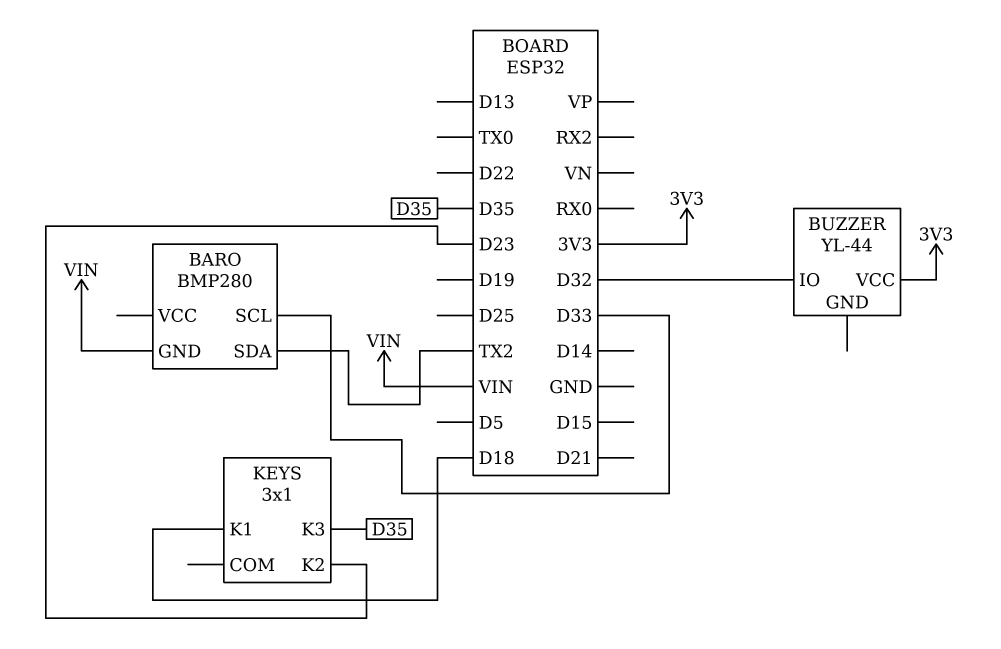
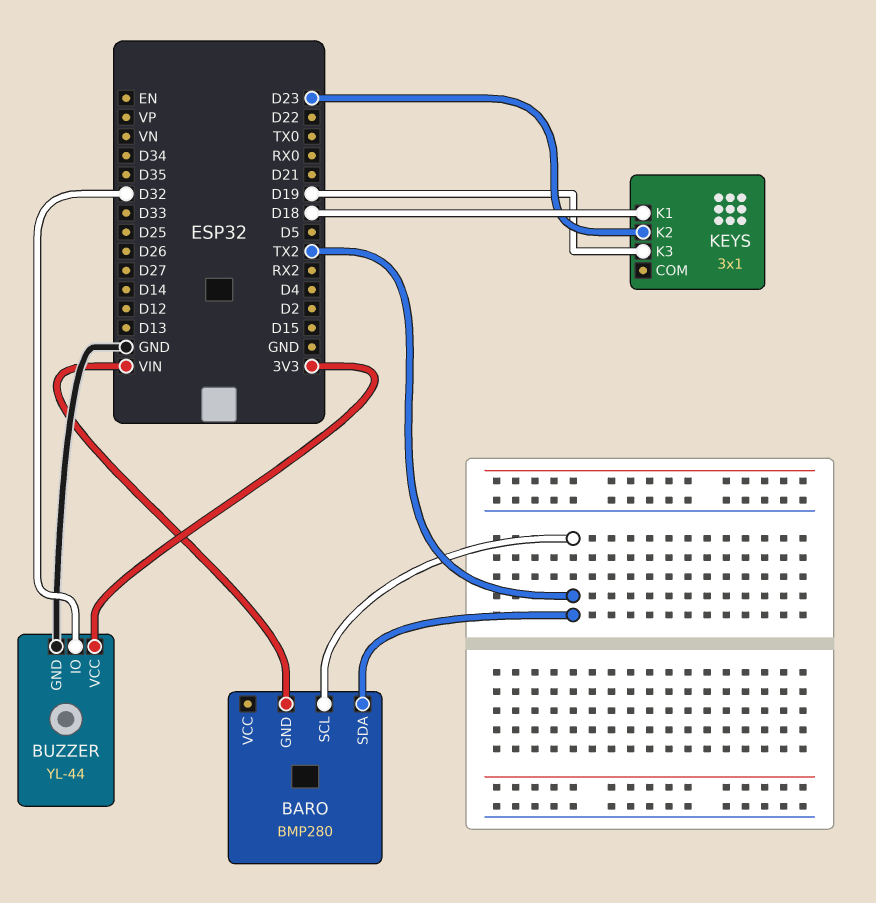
BARO pin SCL: D33 -> TX2
BUZZER pin GND: none -> GND
KEYS pin K3: D35 -> D19

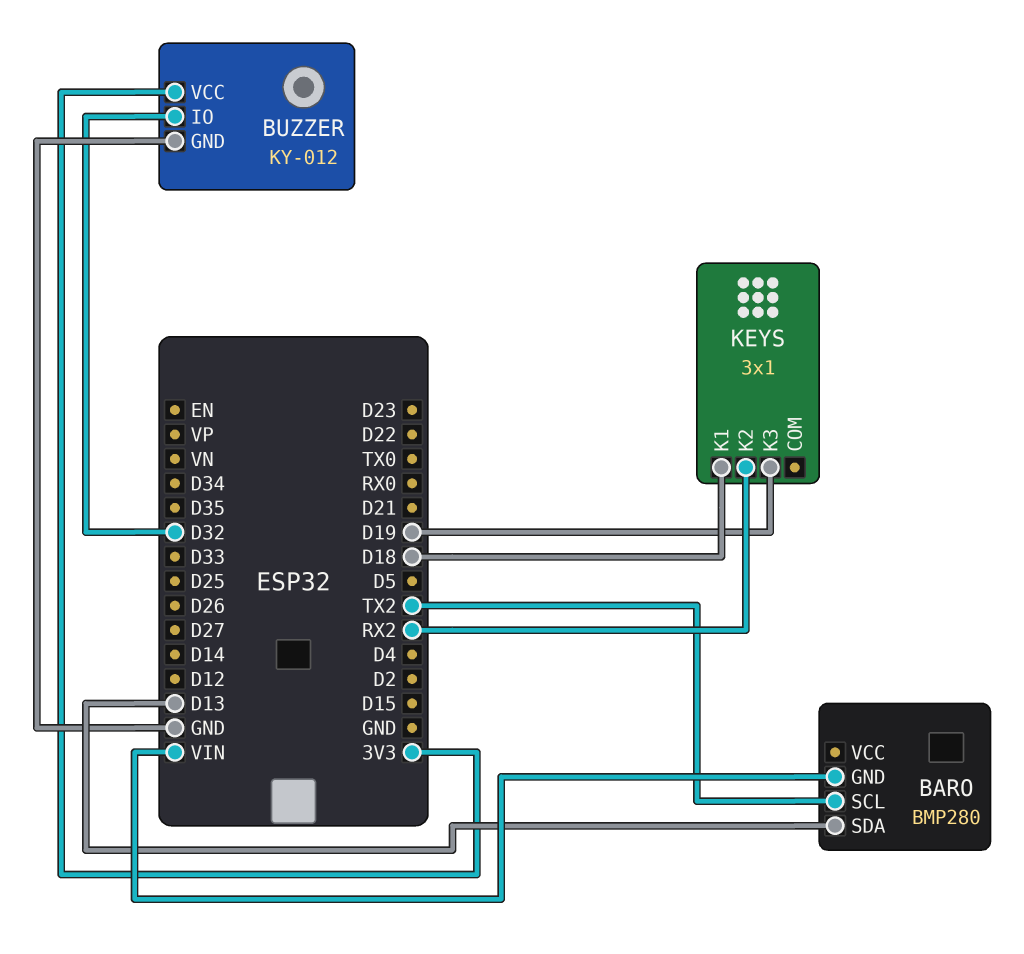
BARO pin SDA: TX2 -> D13
BUZZER: YL-44 -> KY-012
KEYS pin K2: D23 -> RX2

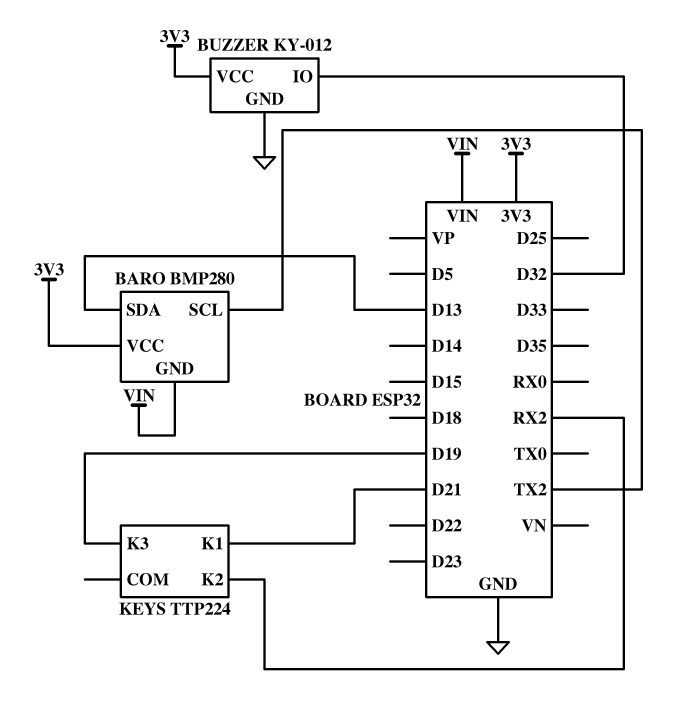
BARO pin VCC: none -> 3V3
KEYS: 3x1 -> TTP224
KEYS pin K1: D18 -> D21

